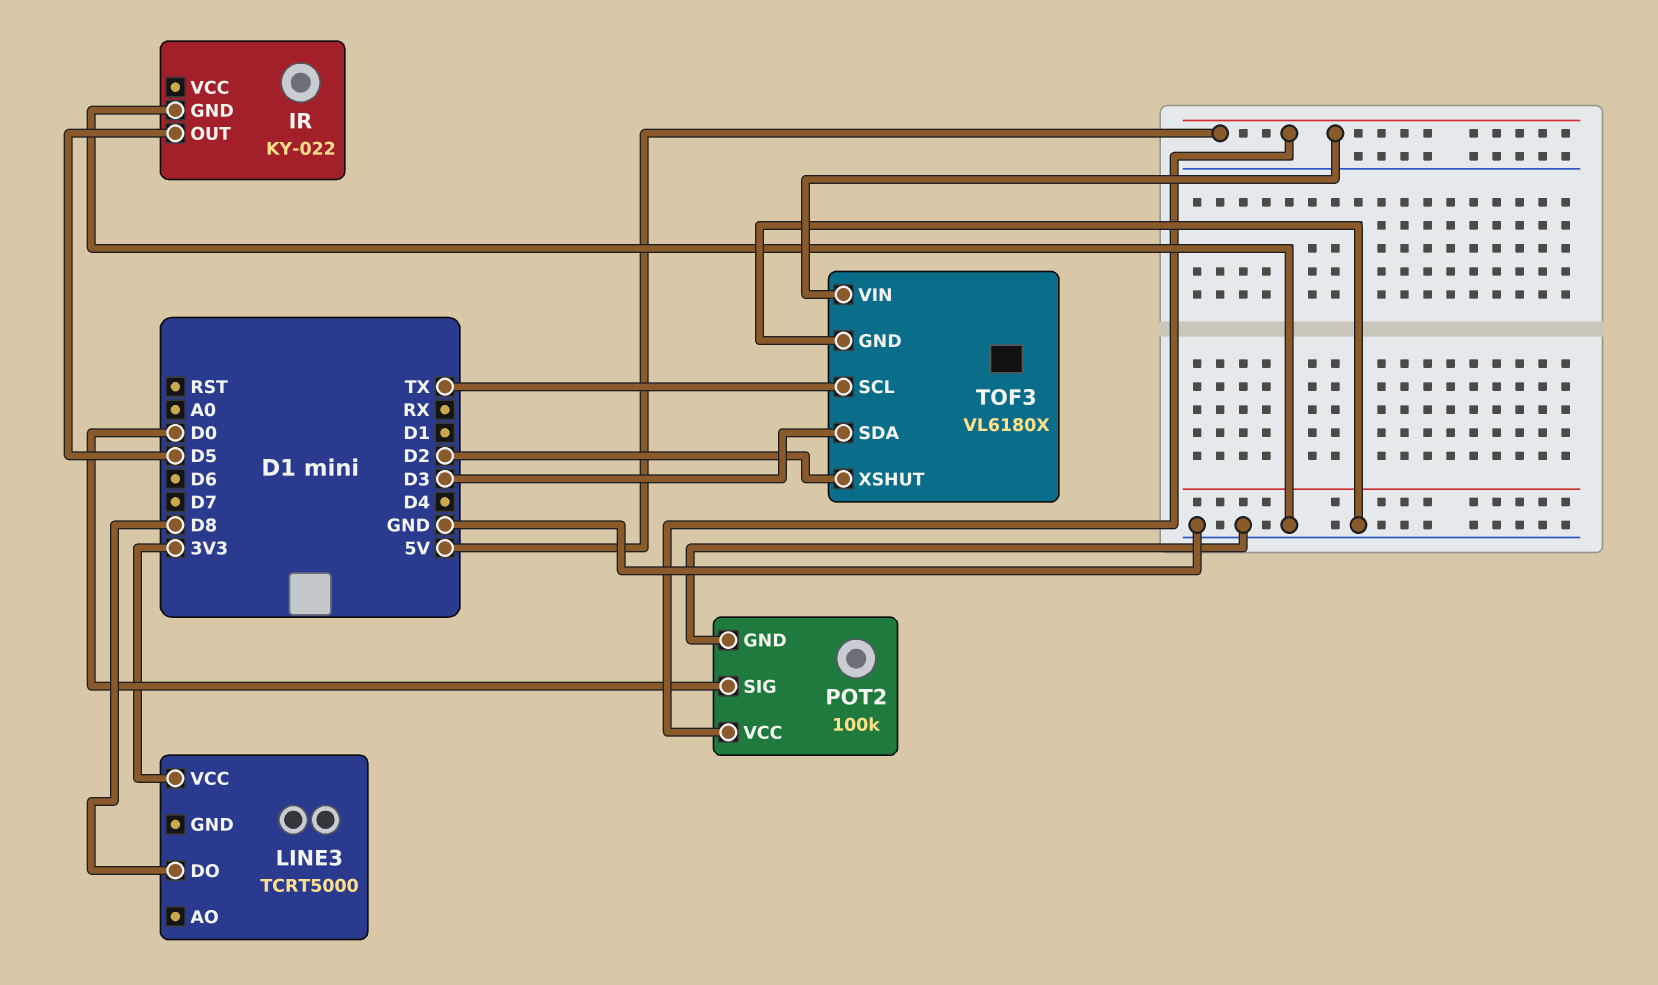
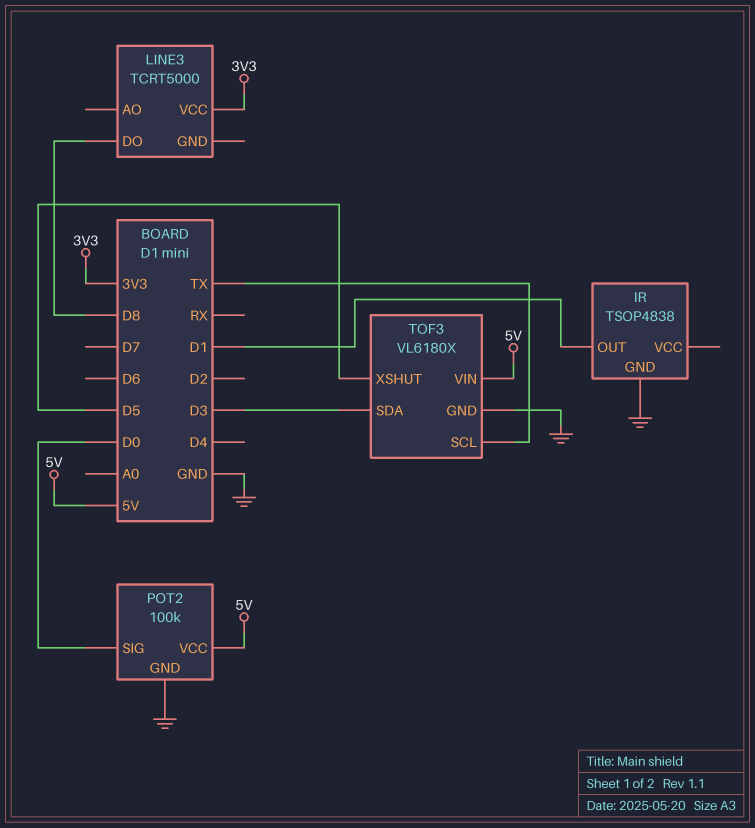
IR: KY-022 -> TSOP4838
IR pin OUT: D5 -> D1
TOF3 pin XSHUT: D2 -> D5

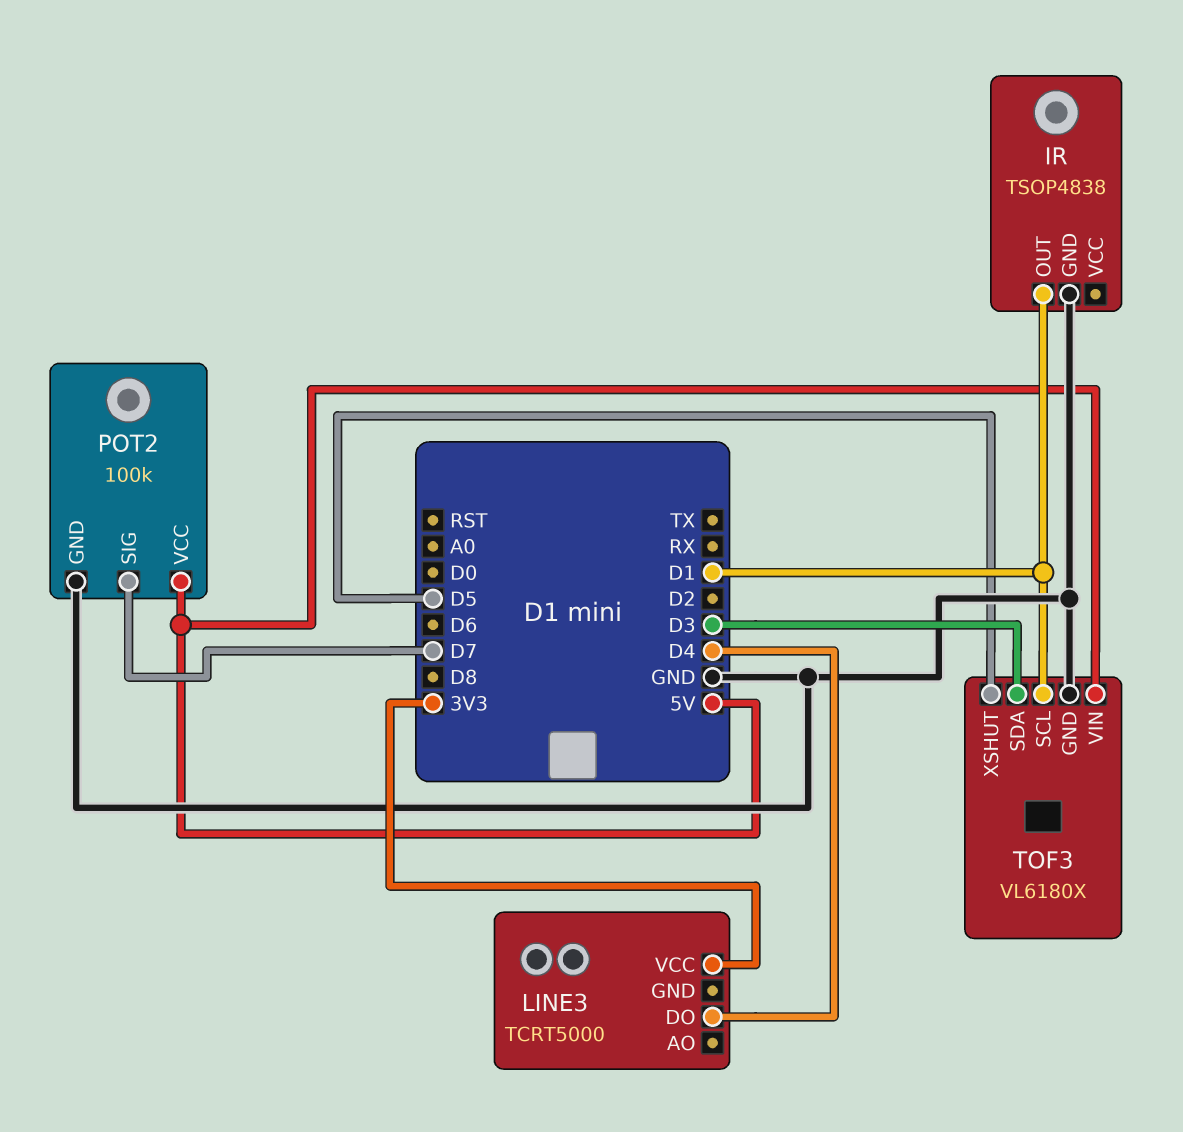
LINE3 pin DO: D8 -> D4
POT2 pin SIG: D0 -> D7
TOF3 pin SCL: TX -> D1

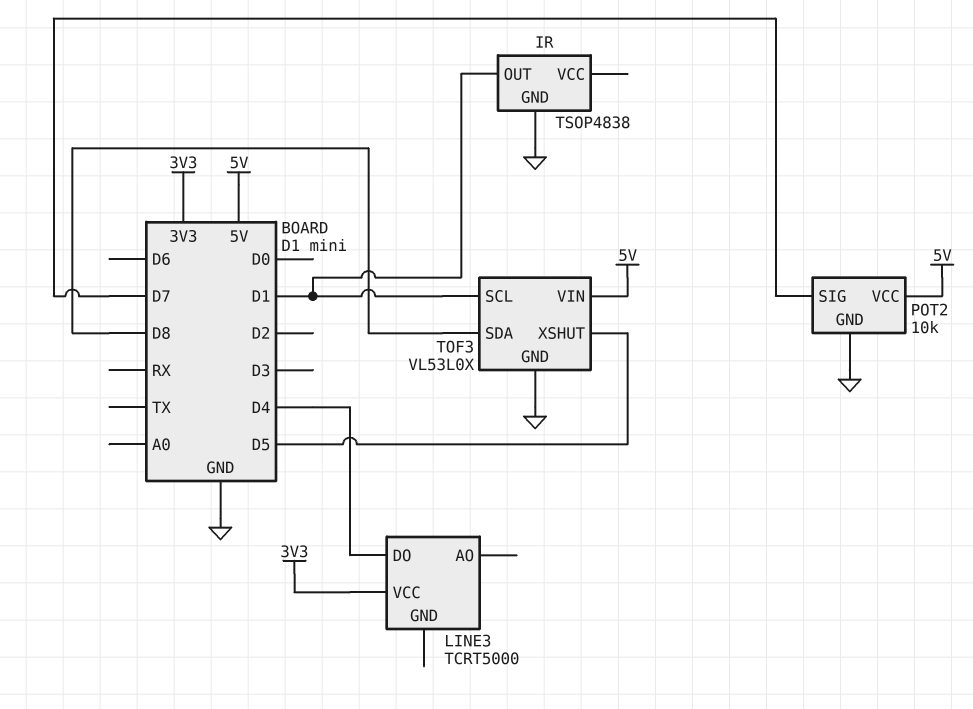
POT2: 100k -> 10k
TOF3: VL6180X -> VL53L0X
TOF3 pin SDA: D3 -> D8

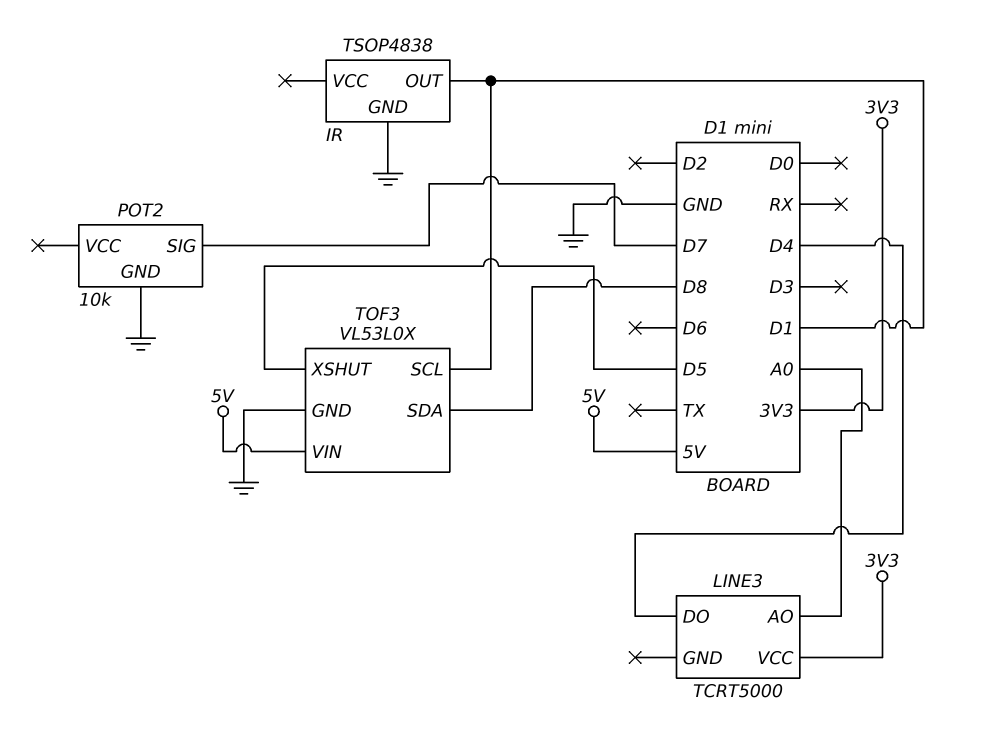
LINE3 pin AO: none -> A0
POT2 pin VCC: 5V -> none

